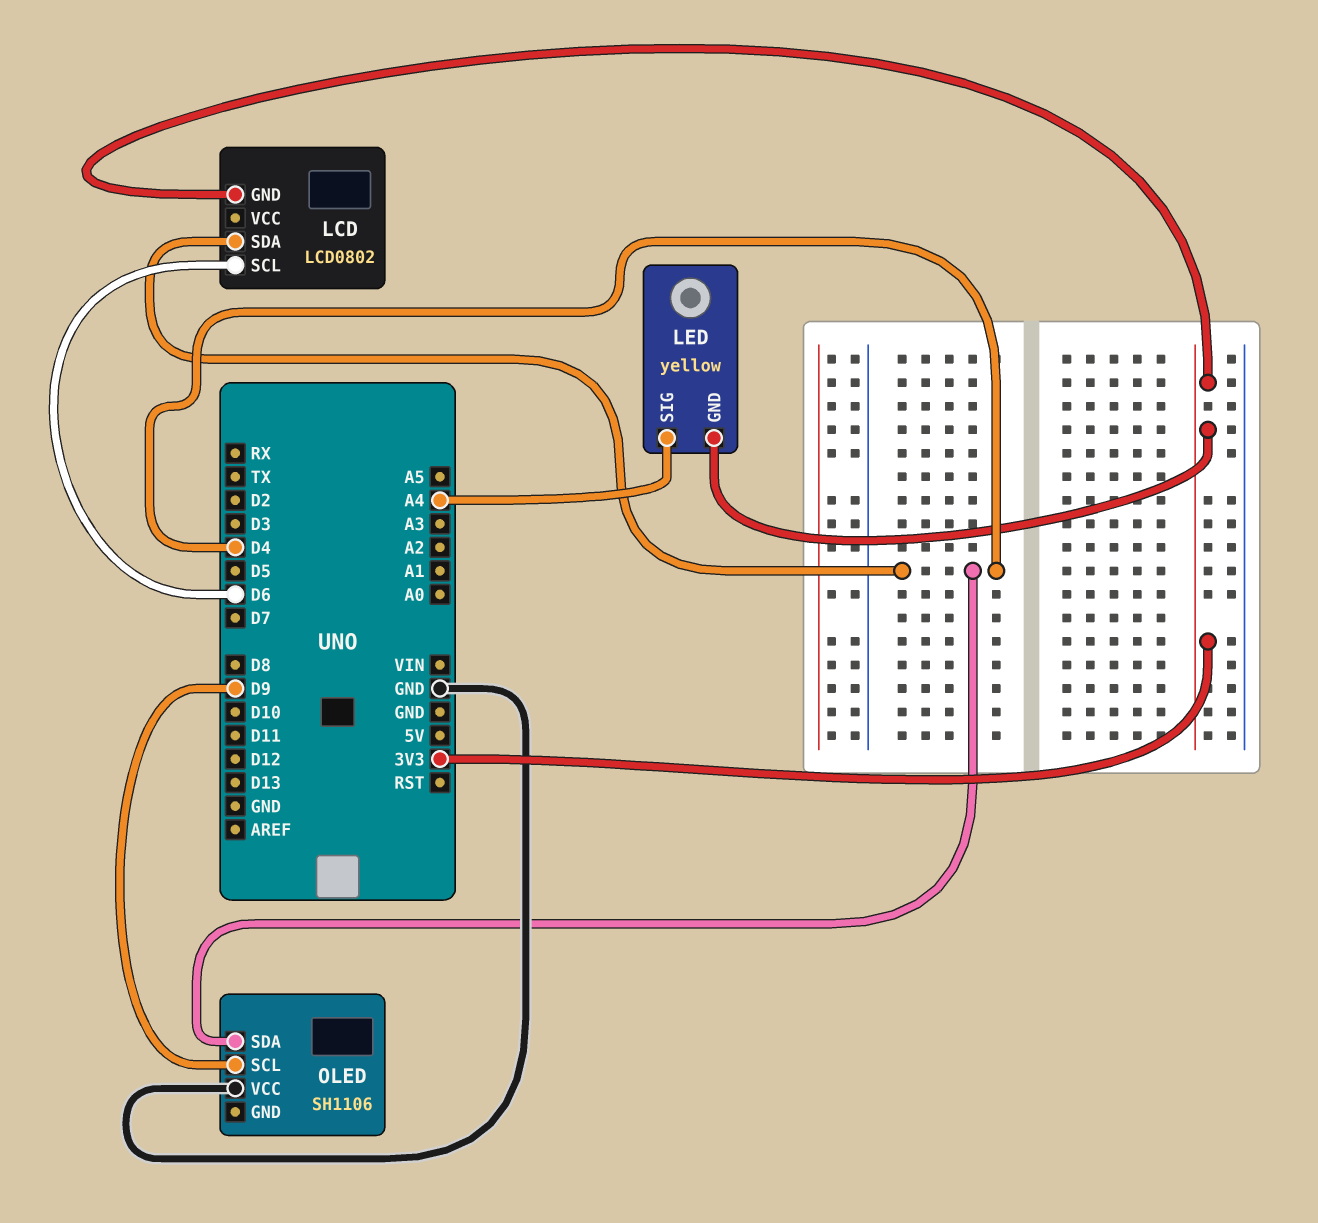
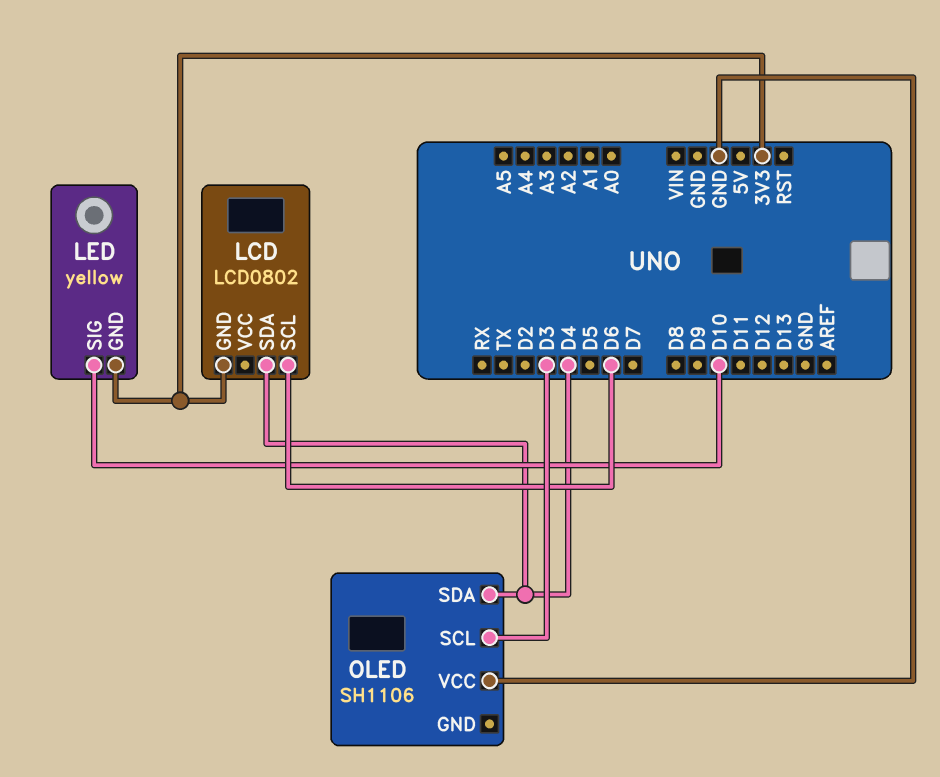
LED pin SIG: A4 -> D10
OLED pin SCL: D9 -> D3

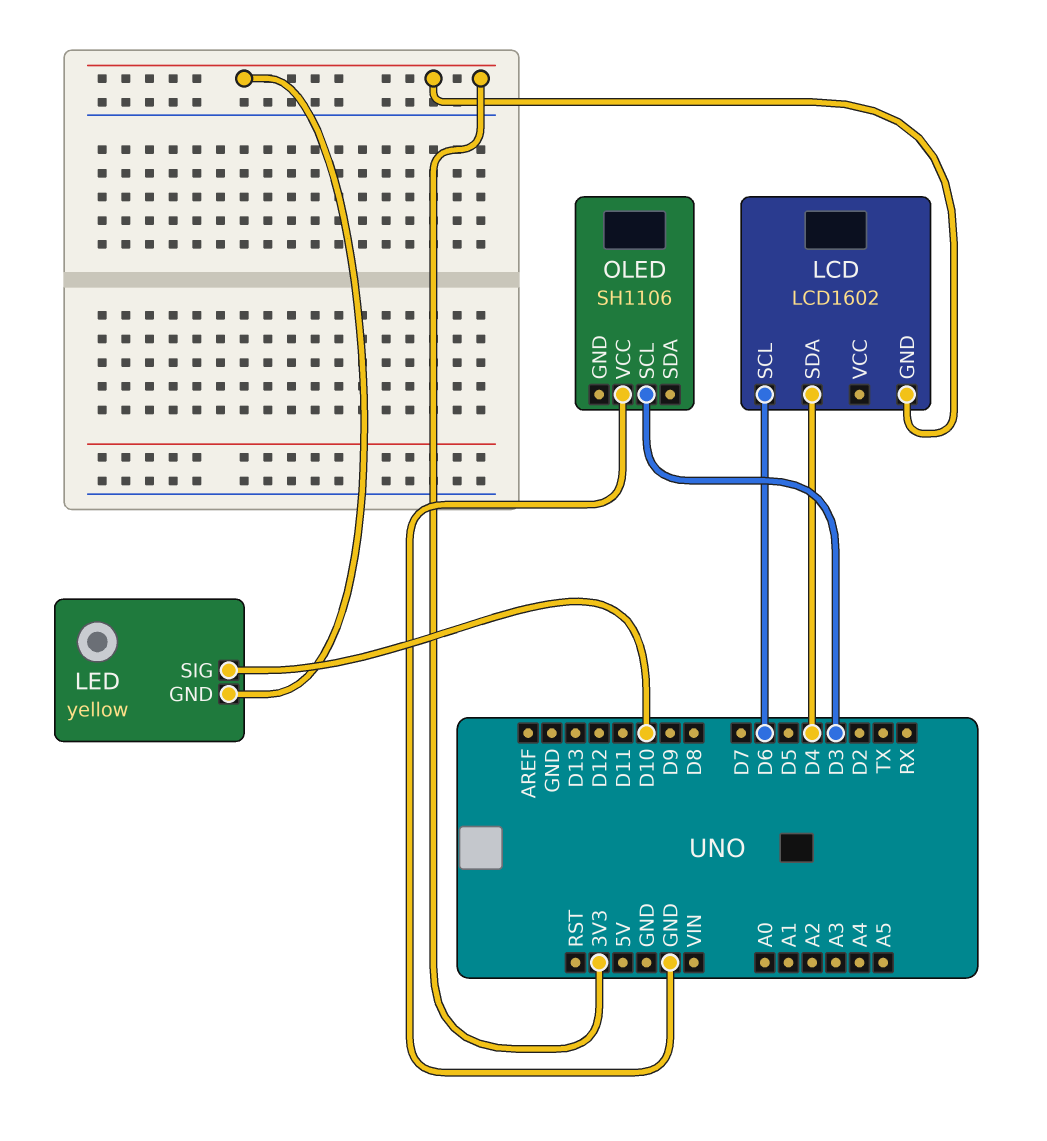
LCD: LCD0802 -> LCD1602
OLED pin SDA: D4 -> none

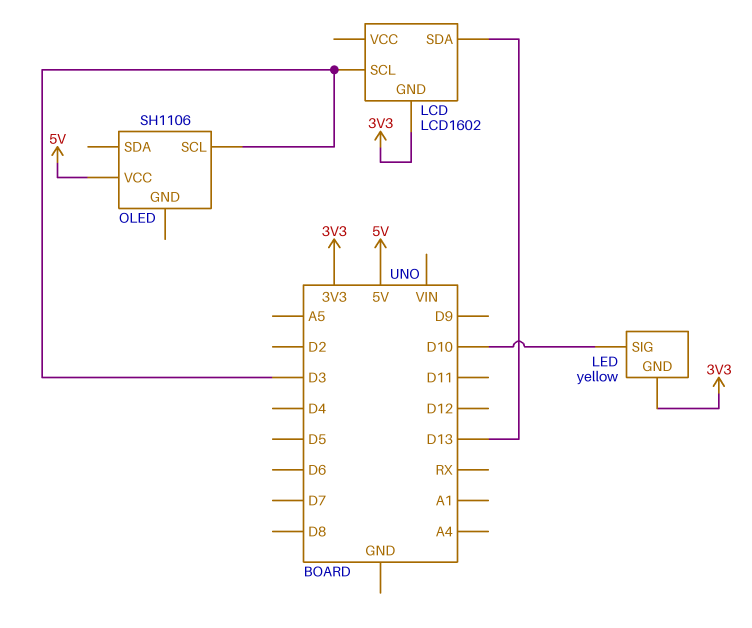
LCD pin SCL: D6 -> D3
LCD pin SDA: D4 -> D13
OLED pin VCC: GND -> 5V

